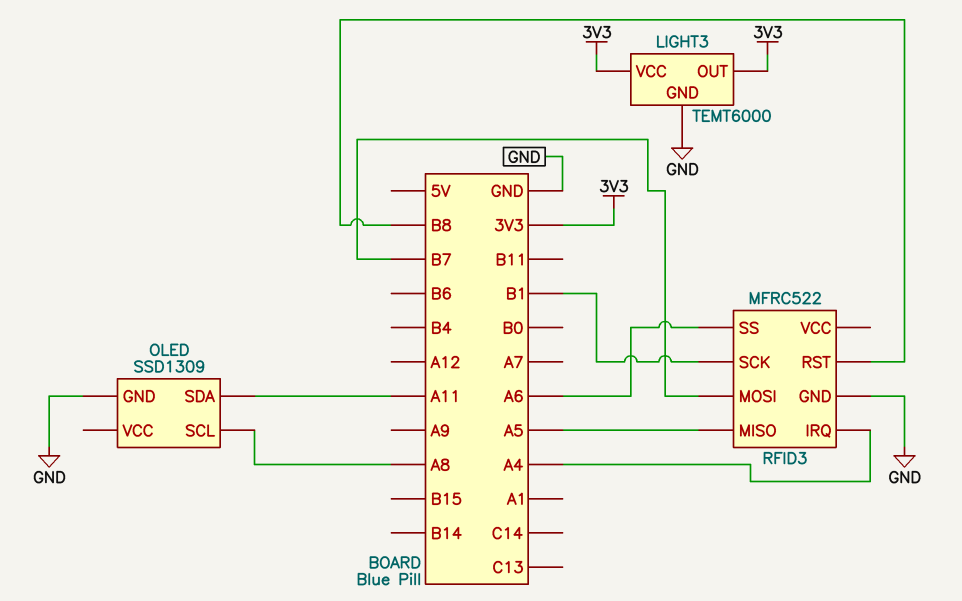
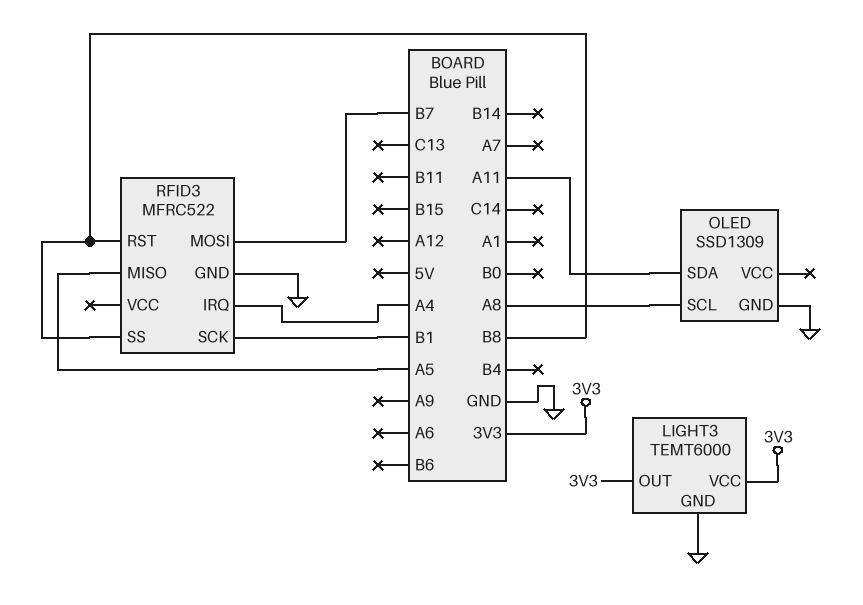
RFID3 pin SS: A6 -> B8

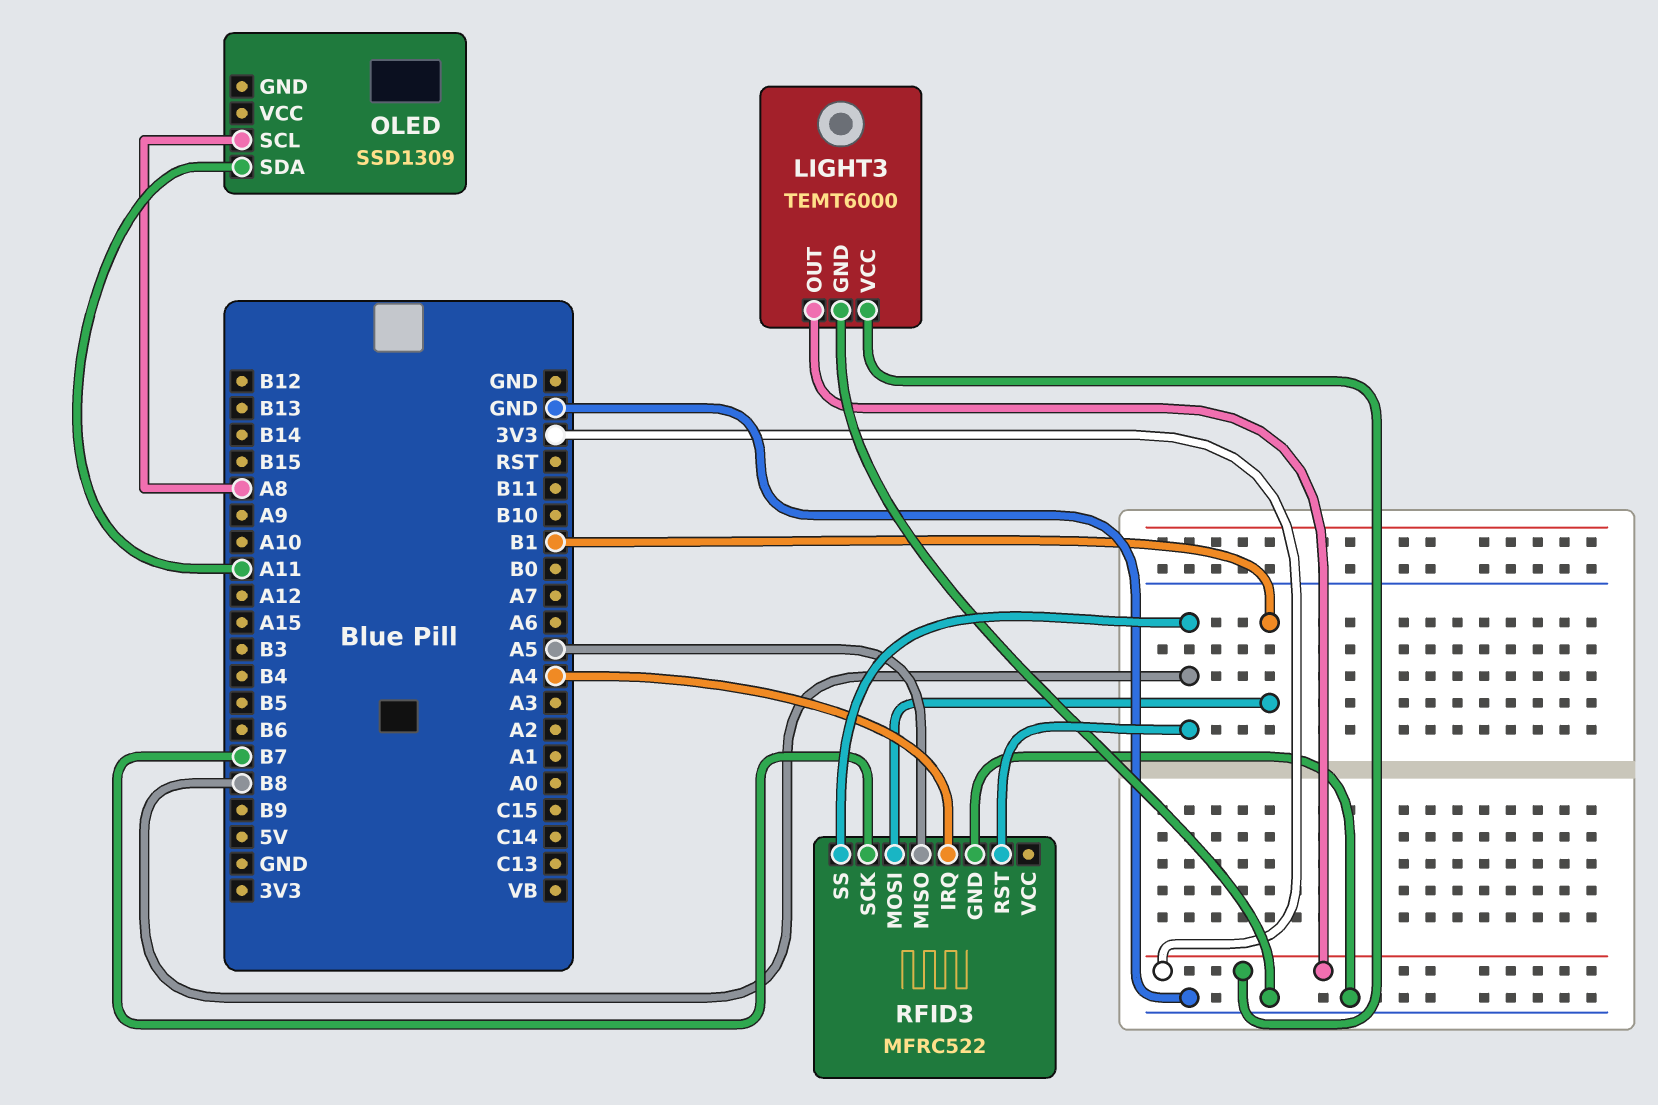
OLED pin GND: GND -> none
RFID3 pin MOSI: B7 -> B1
RFID3 pin SCK: B1 -> B7

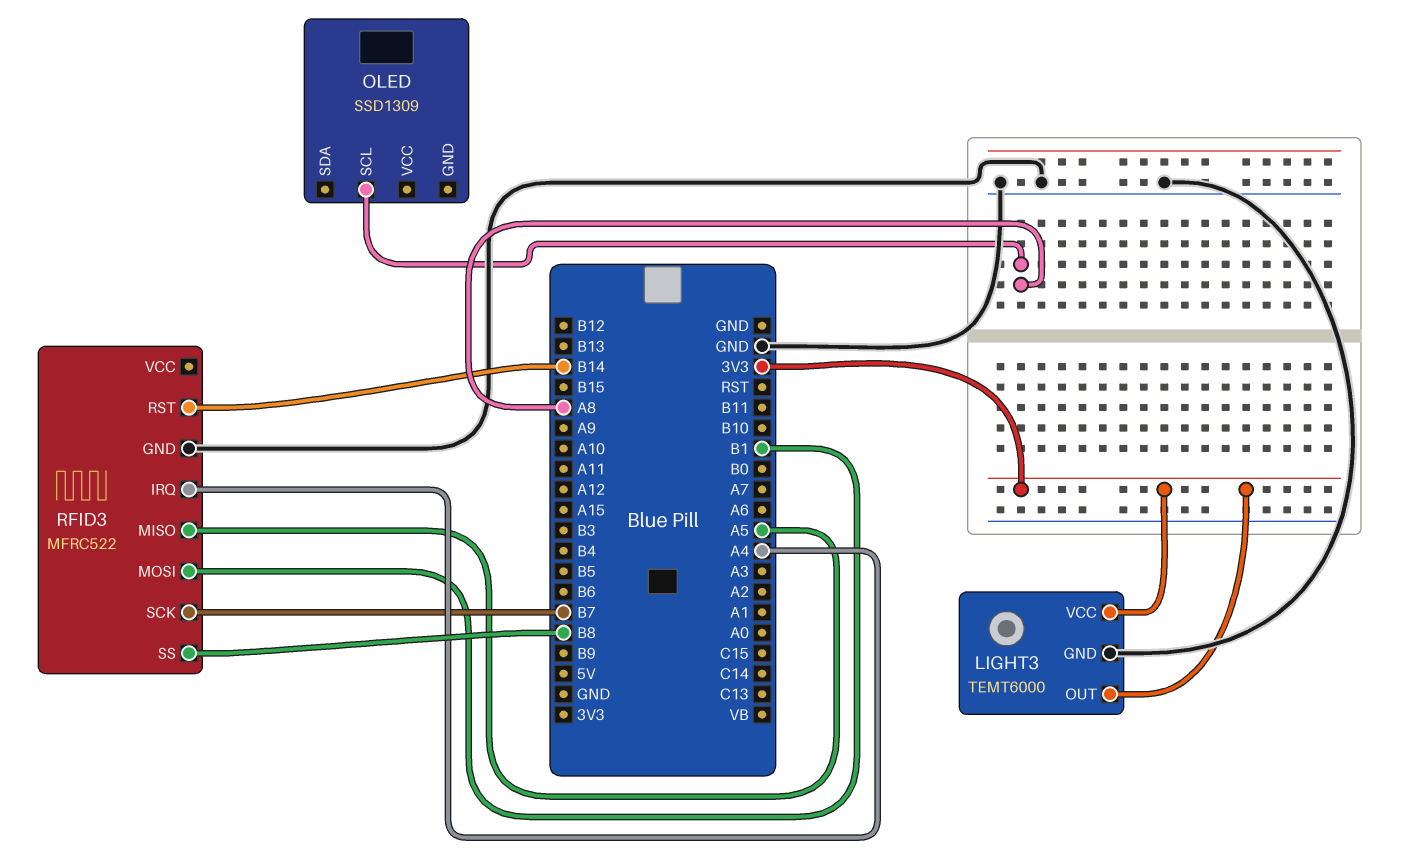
OLED pin SDA: A11 -> none
RFID3 pin RST: B8 -> B14

